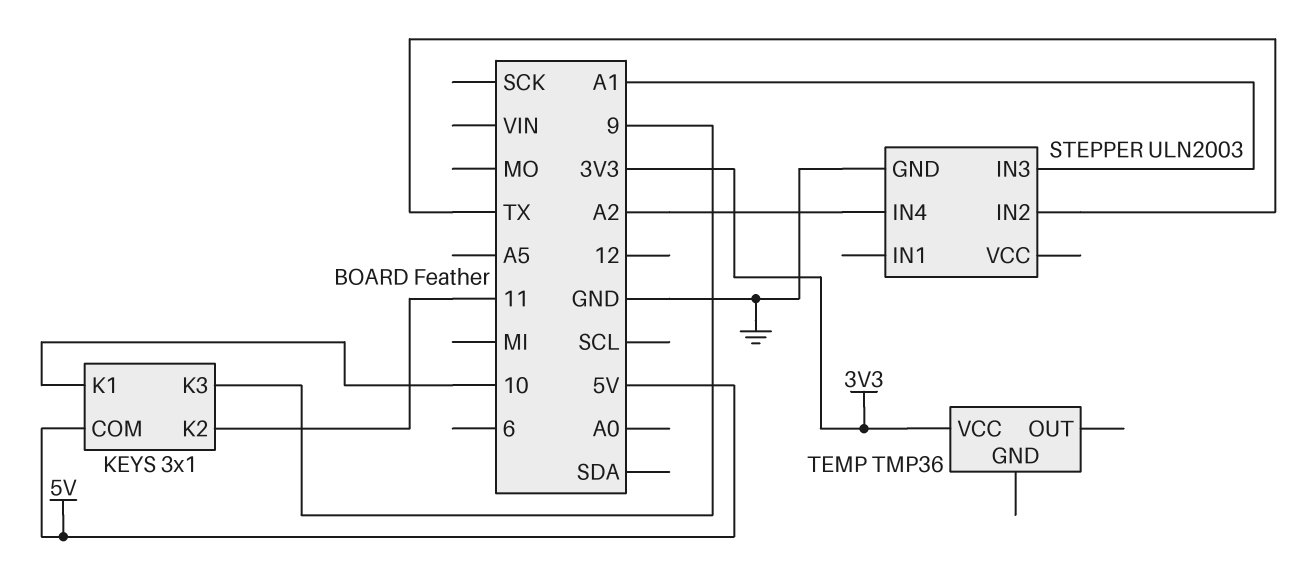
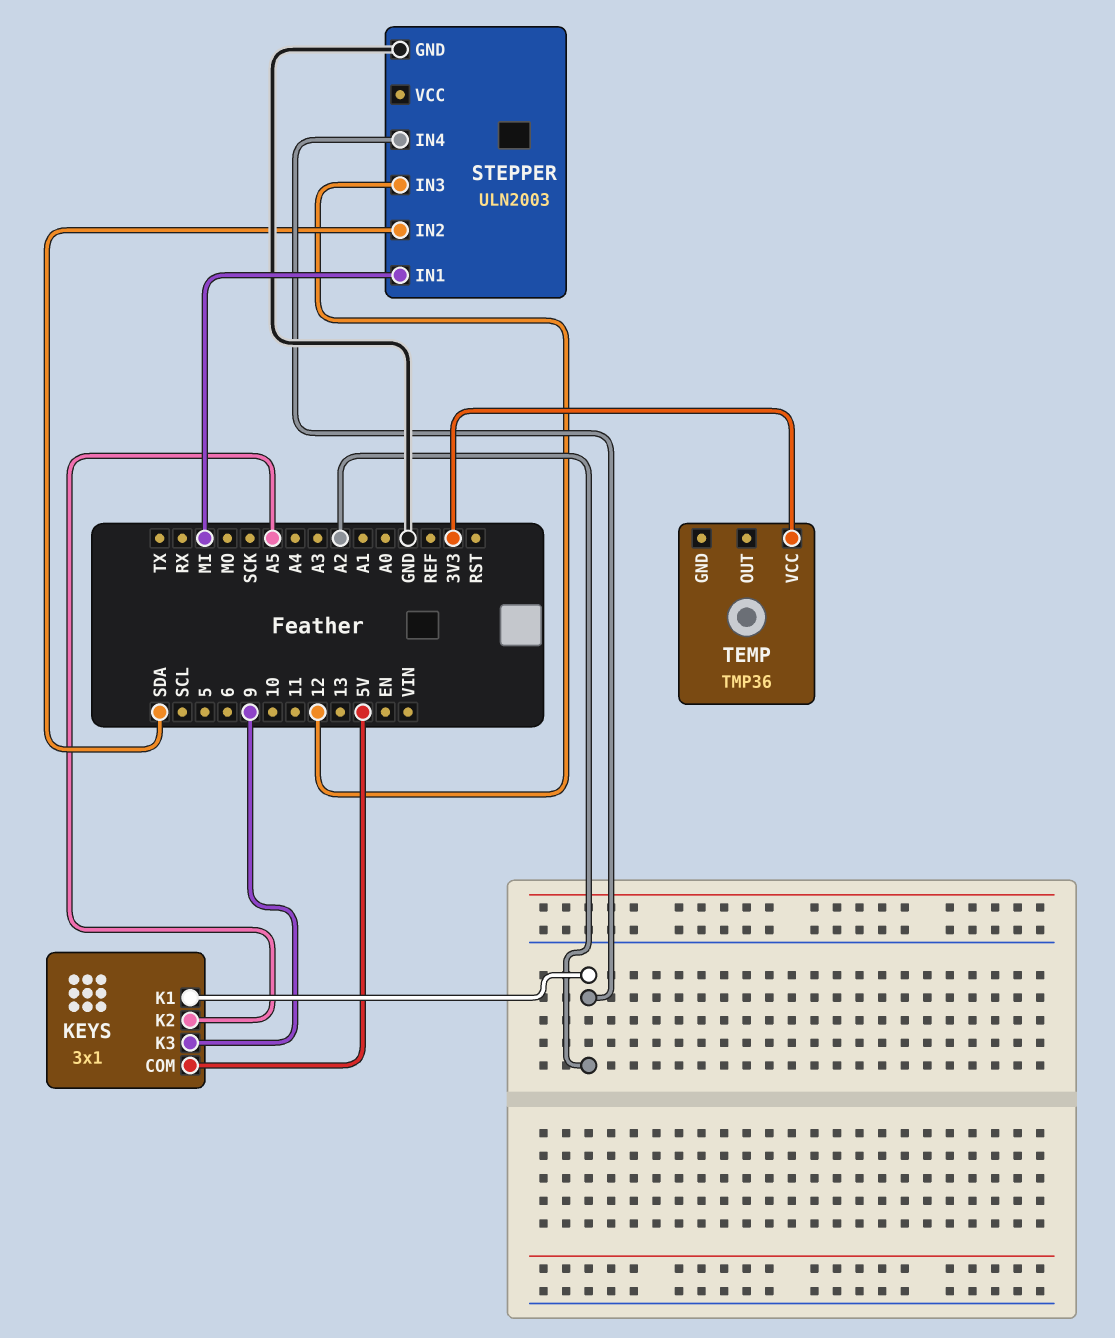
KEYS pin K1: 10 -> A2
KEYS pin K2: 11 -> A5
STEPPER pin IN1: none -> MI
STEPPER pin IN2: TX -> SDA
STEPPER pin IN3: A1 -> 12

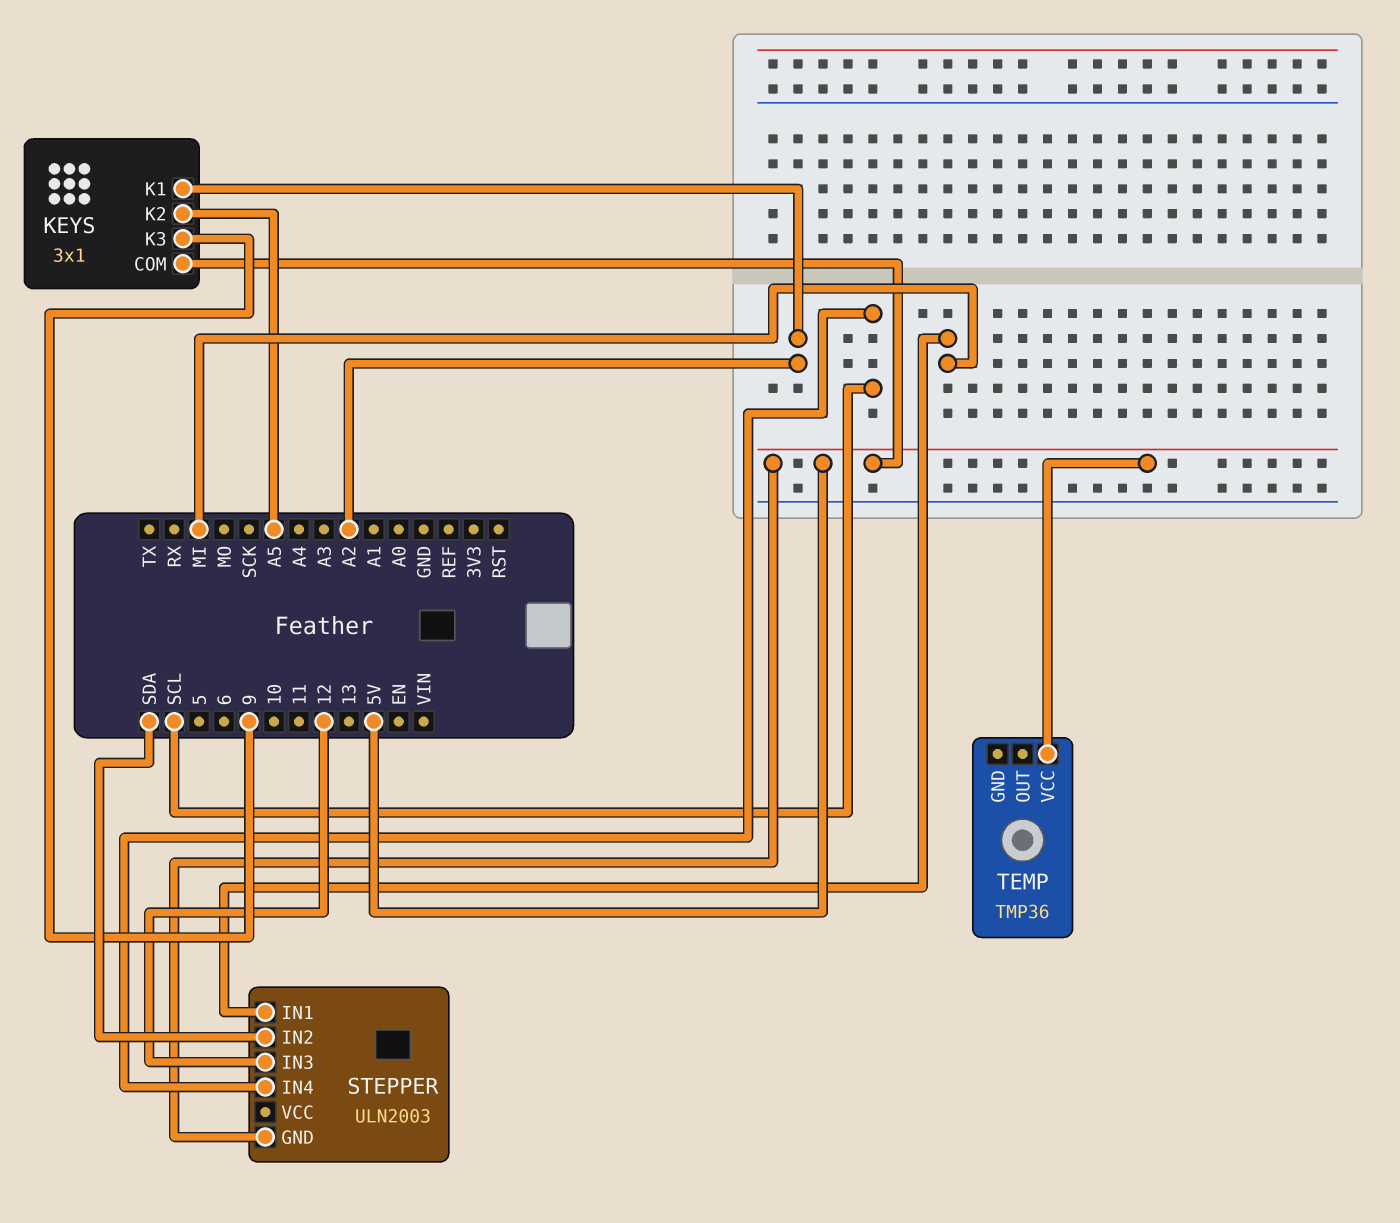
STEPPER pin GND: GND -> 5V
STEPPER pin IN4: A2 -> SCL
TEMP pin VCC: 3V3 -> 5V

